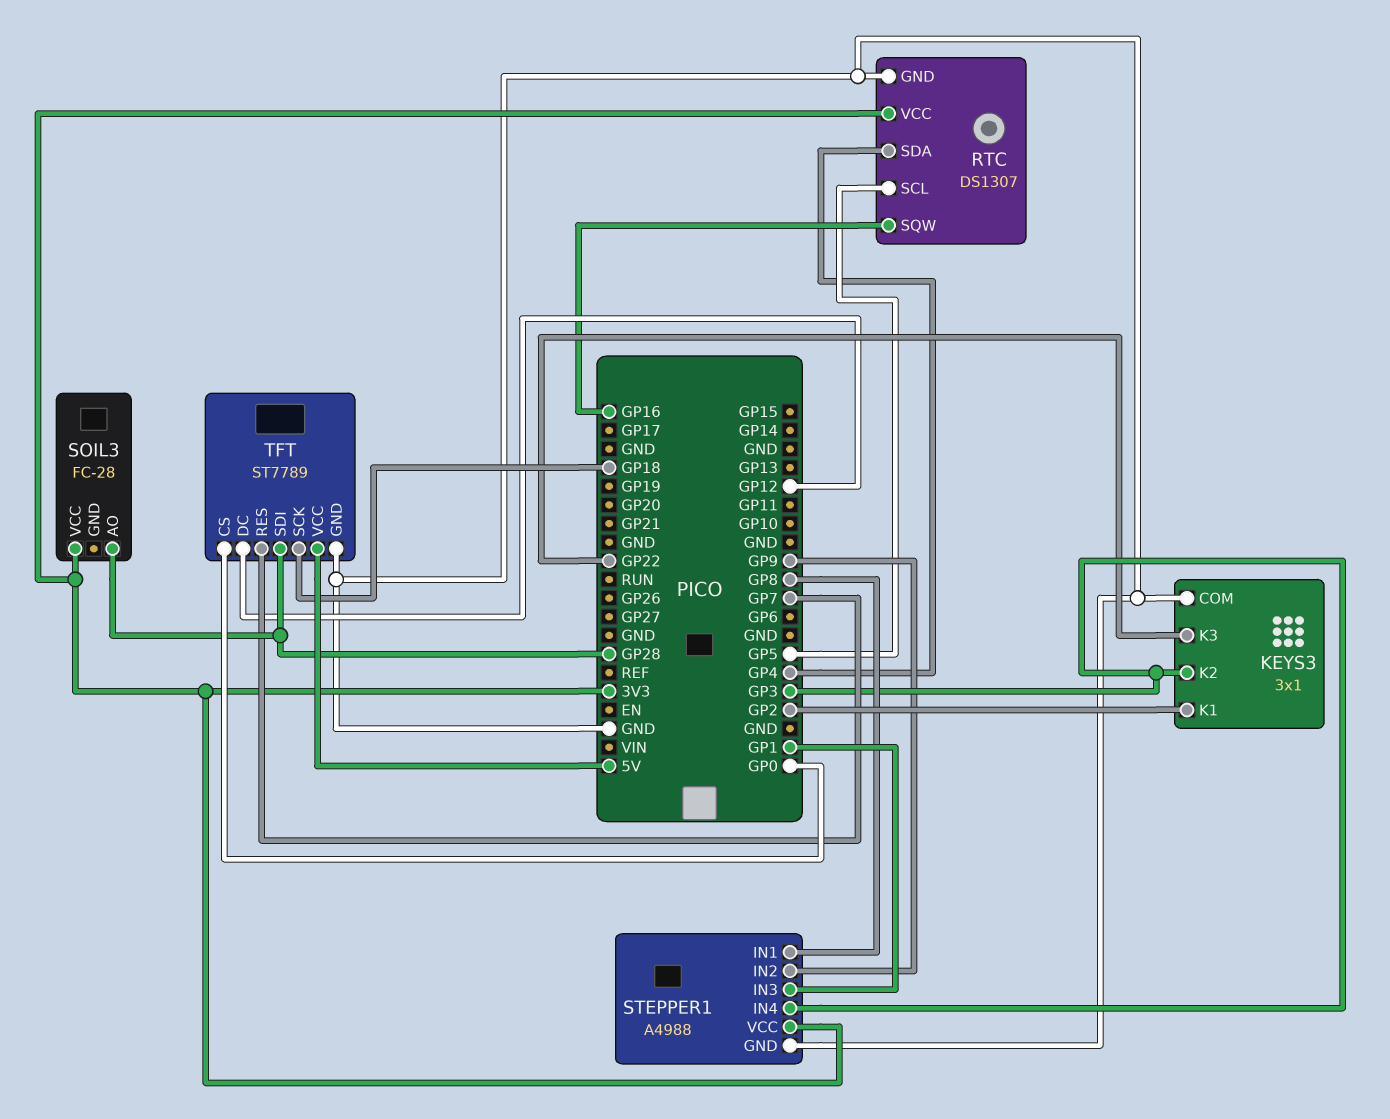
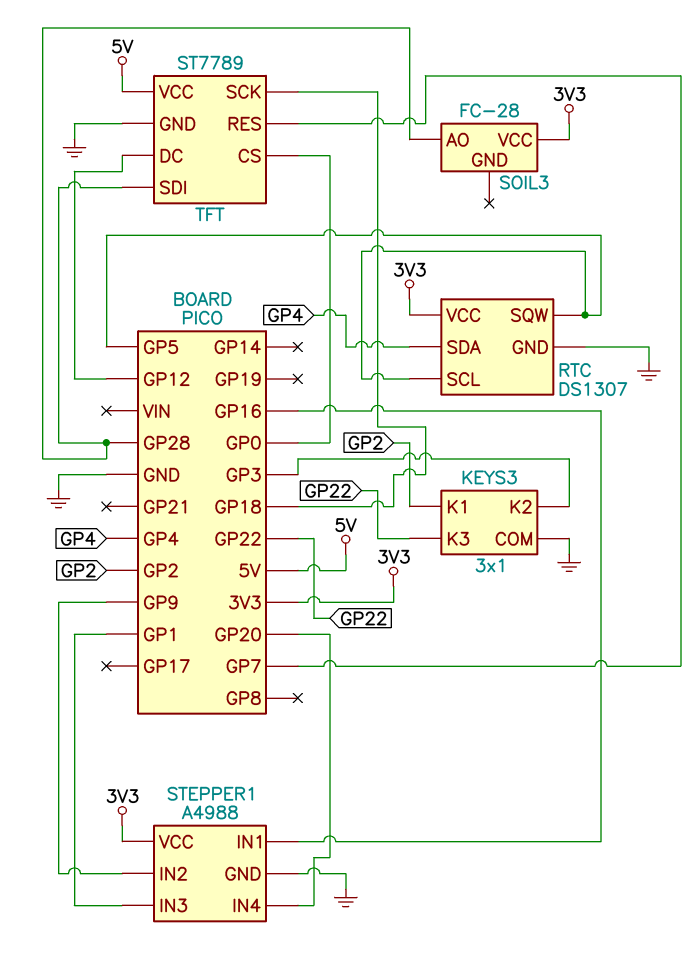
RTC pin SQW: GP16 -> GP5
STEPPER1 pin IN1: GP8 -> GP16
STEPPER1 pin IN4: GP3 -> GP20

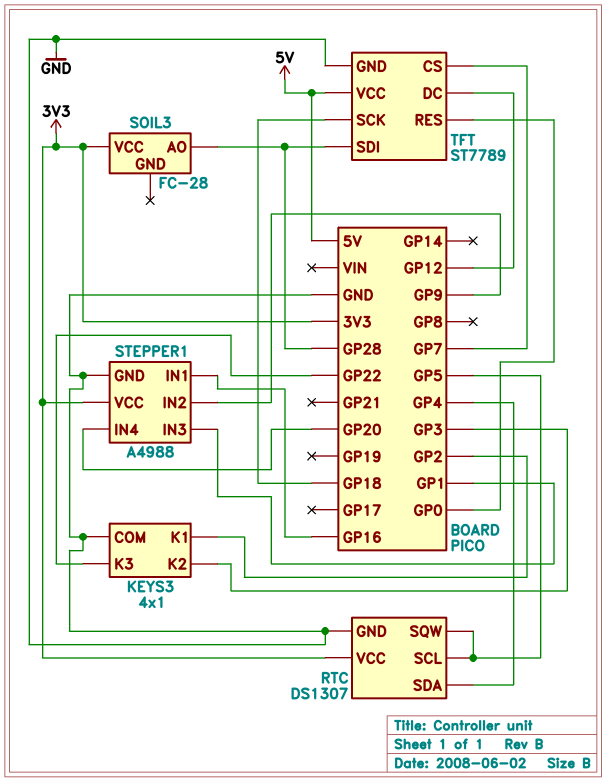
KEYS3: 3x1 -> 4x1
TFT pin CS: GP0 -> GP7
TFT pin RES: GP7 -> GP0

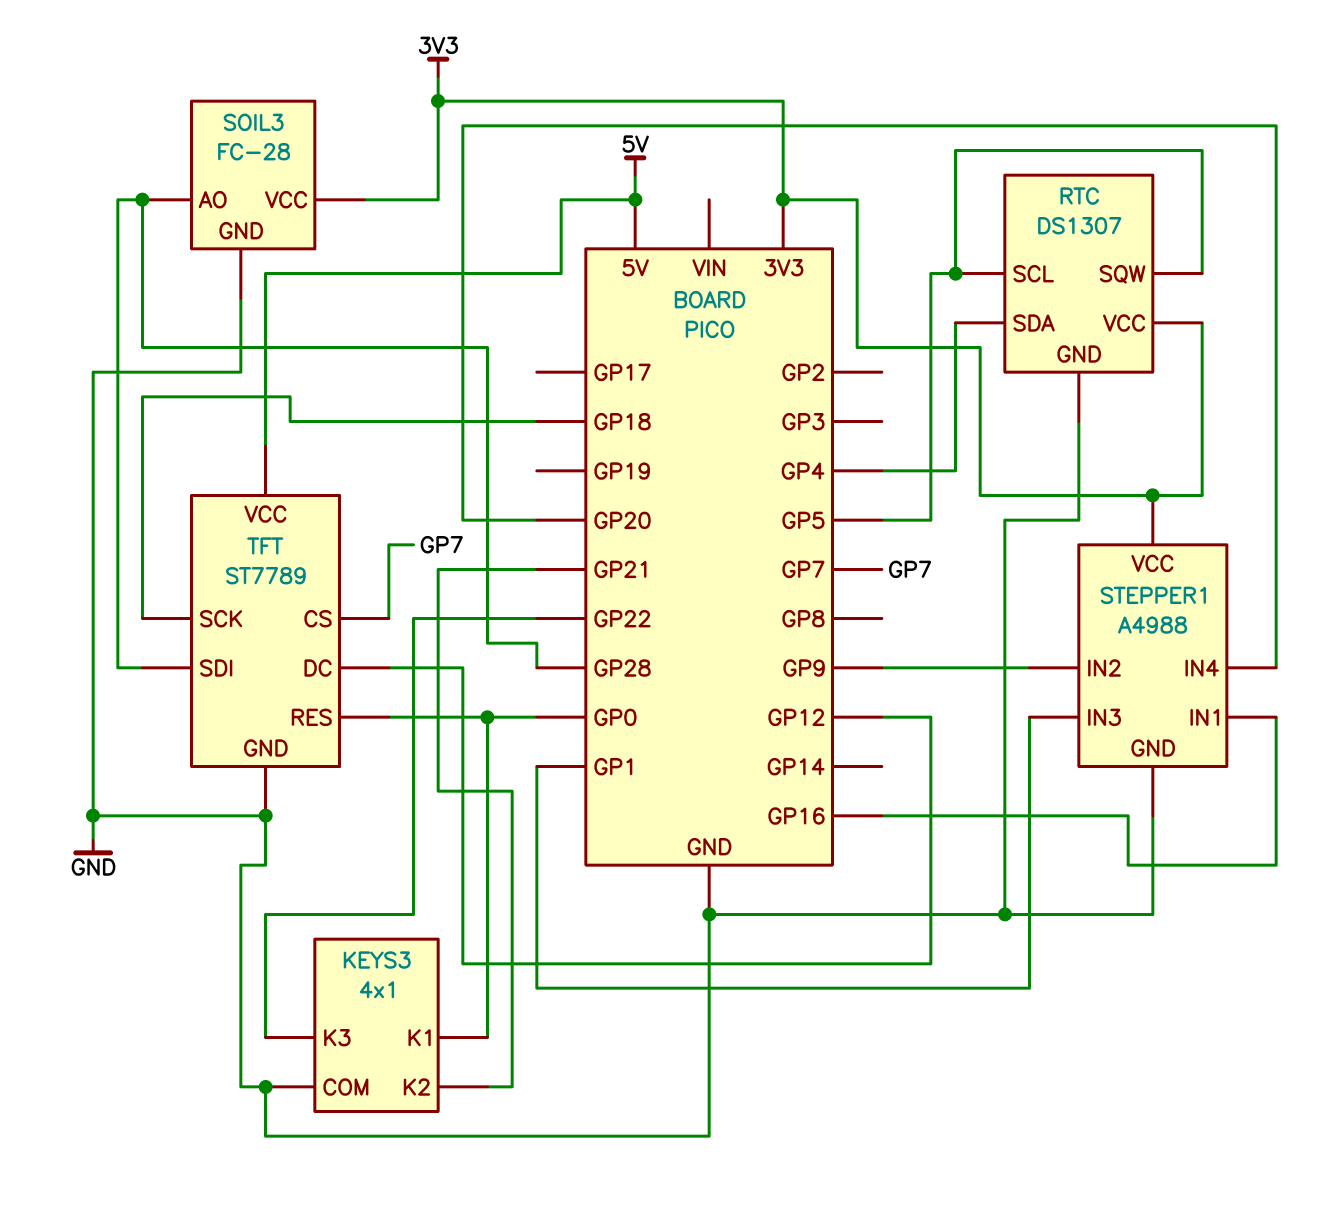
KEYS3 pin K1: GP2 -> GP0
KEYS3 pin K2: GP3 -> GP21
SOIL3 pin GND: none -> GND

